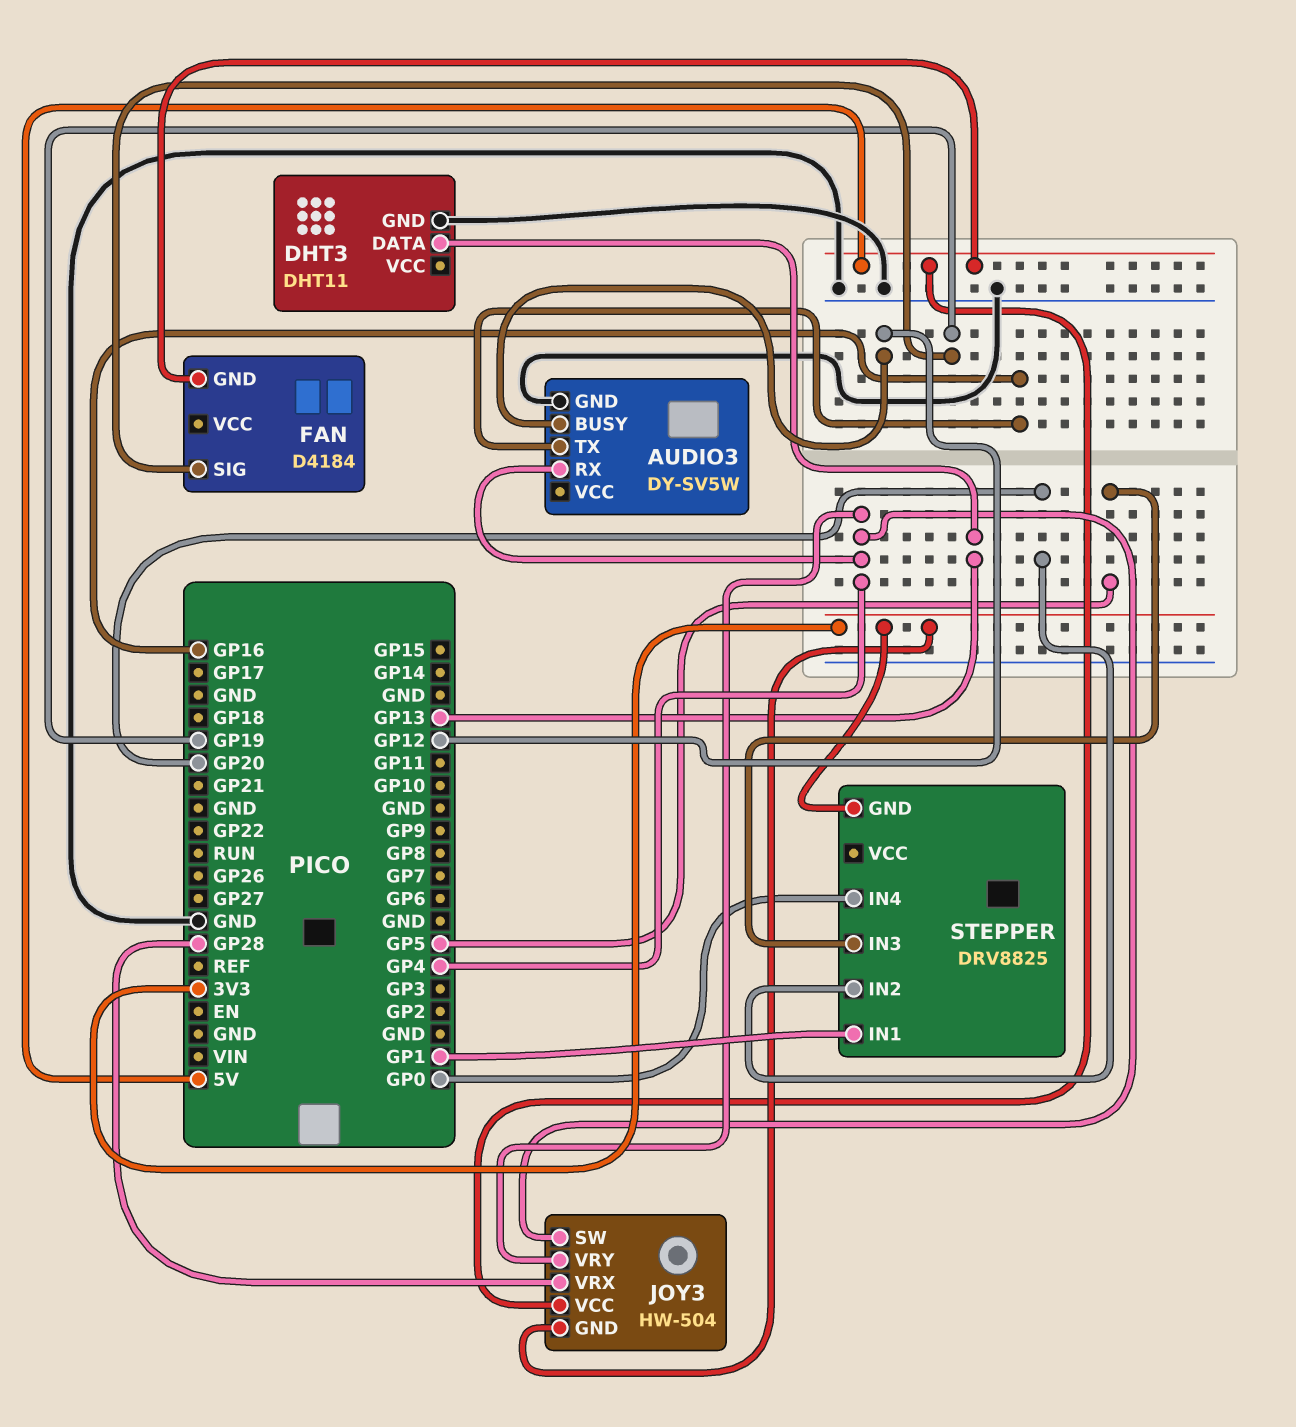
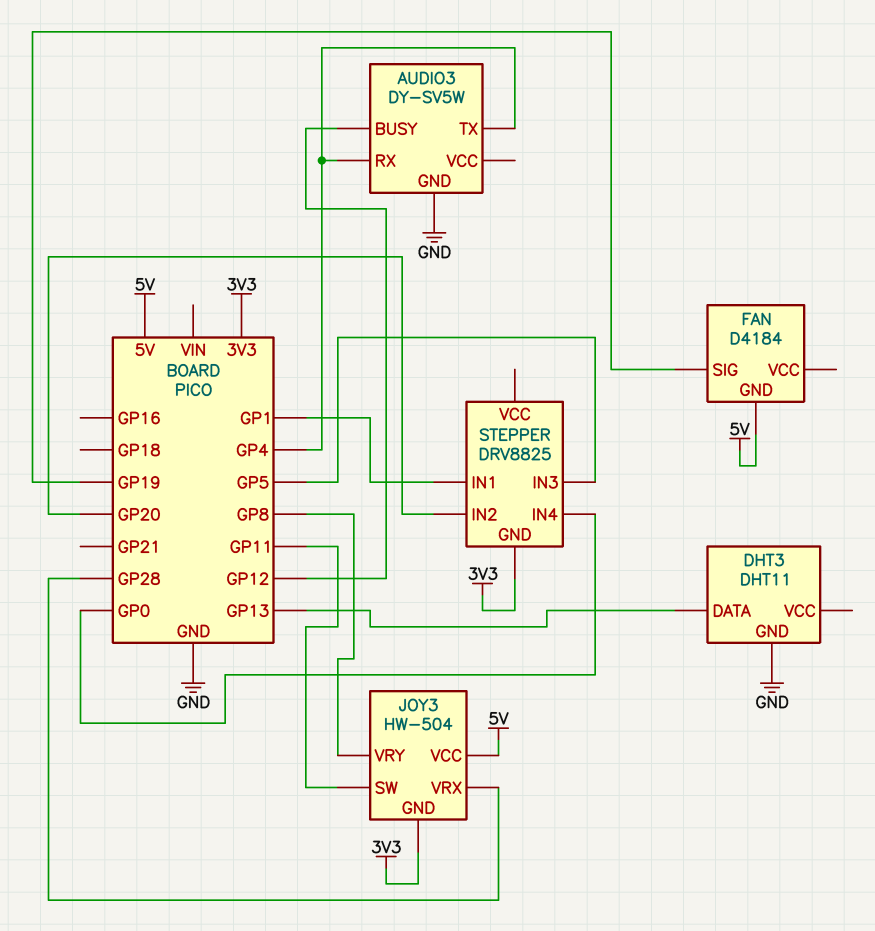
AUDIO3 pin TX: GP16 -> GP4
JOY3 pin SW: GP4 -> GP11
JOY3 pin VRY: GP4 -> GP8

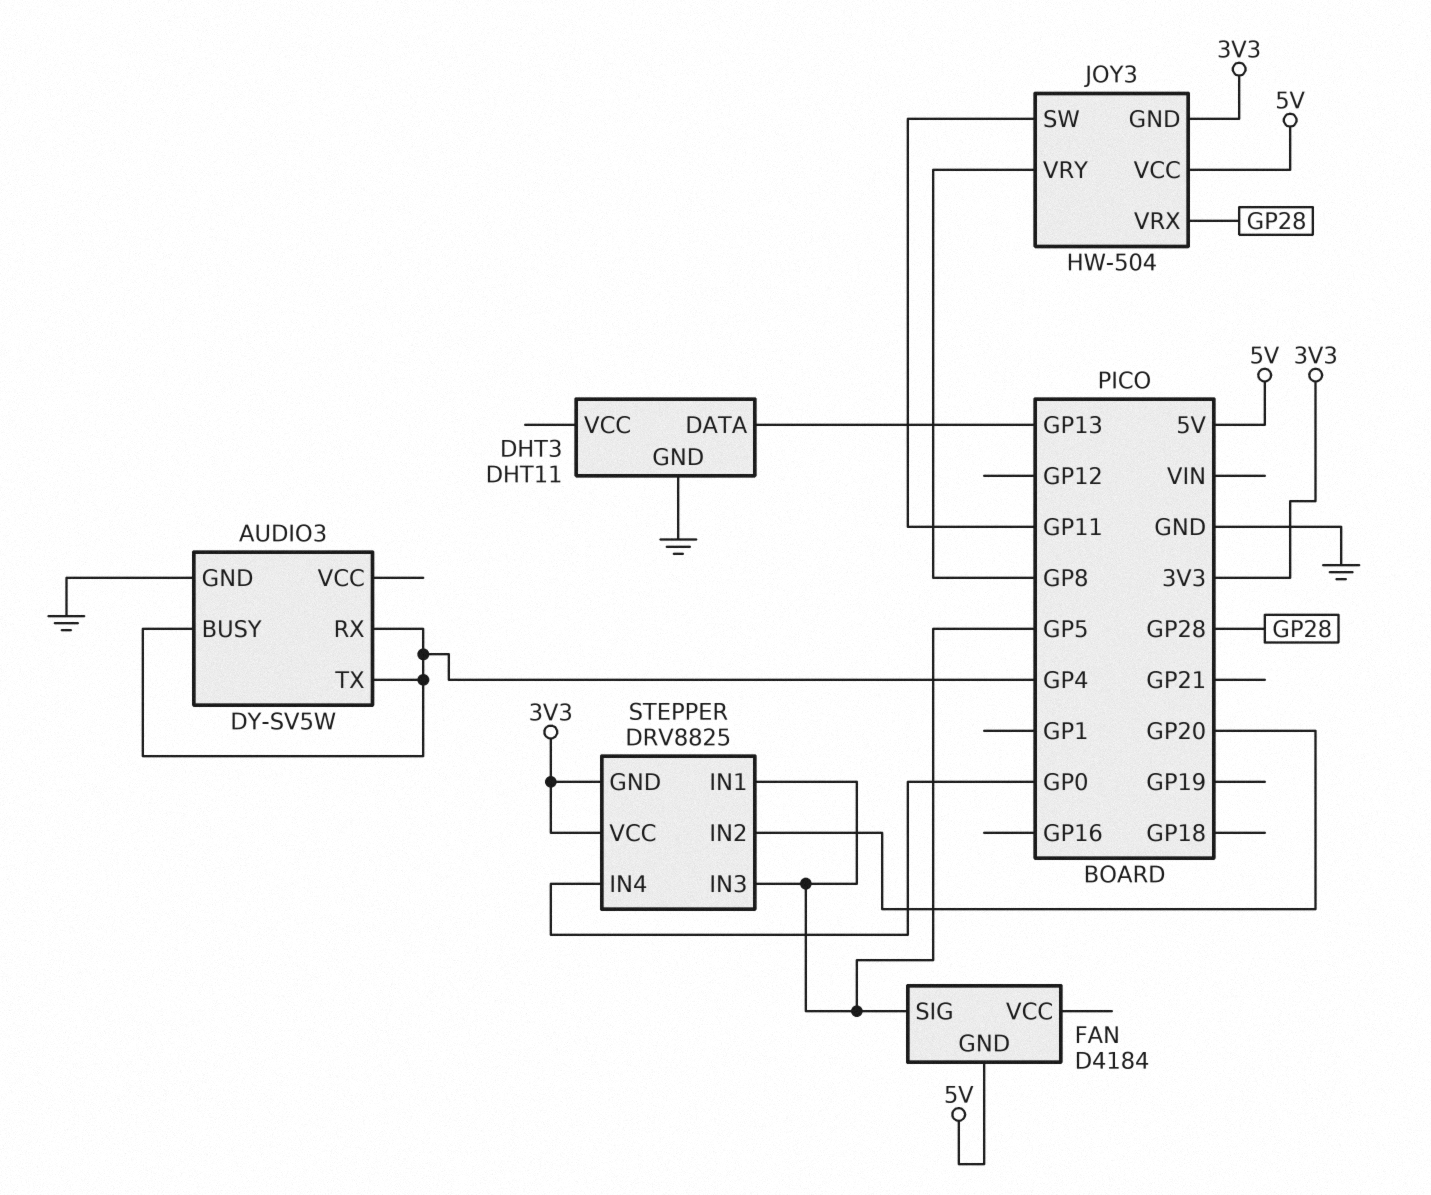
AUDIO3 pin BUSY: GP12 -> GP4
FAN pin SIG: GP19 -> GP5
STEPPER pin IN1: GP1 -> GP5
STEPPER pin VCC: none -> 3V3

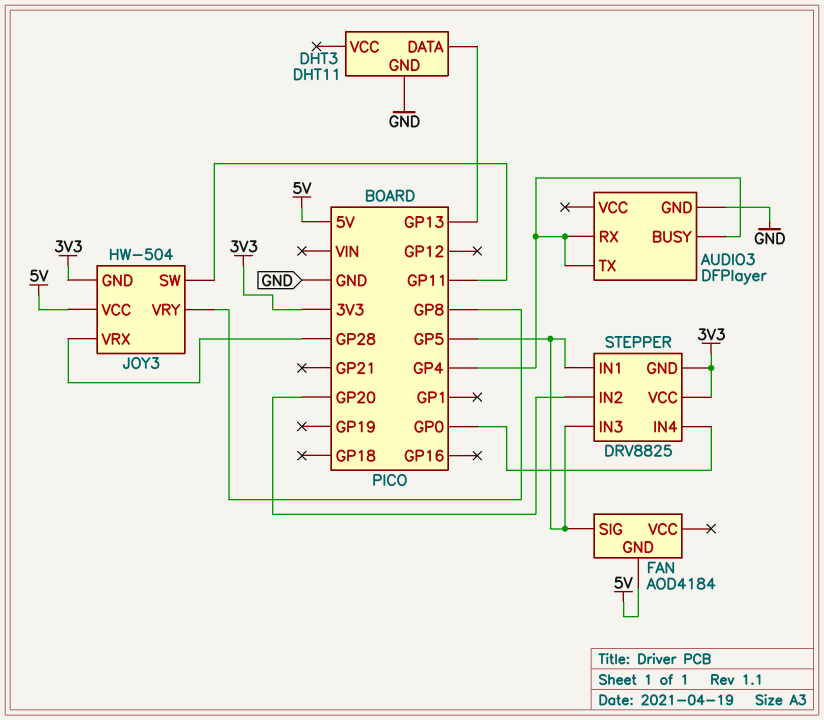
AUDIO3: DY-SV5W -> DFPlayer
FAN: D4184 -> AOD4184

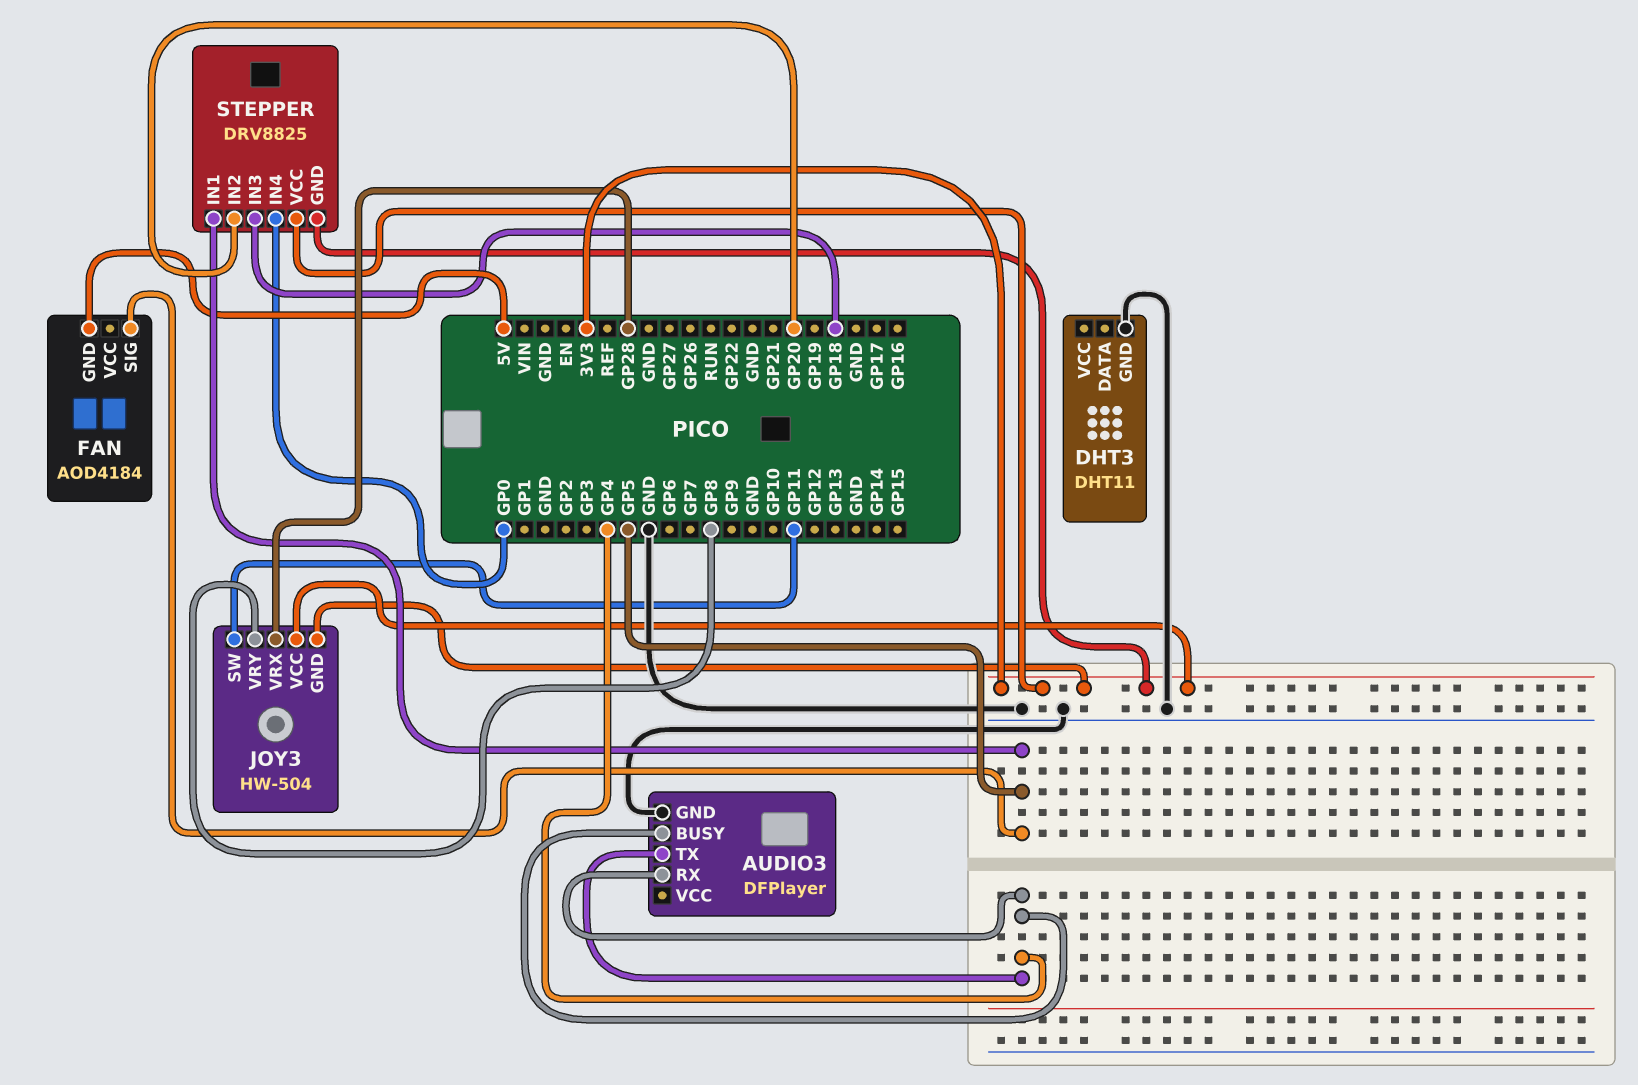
DHT3 pin DATA: GP13 -> none
JOY3 pin VCC: 5V -> 3V3
STEPPER pin IN3: GP5 -> GP18

